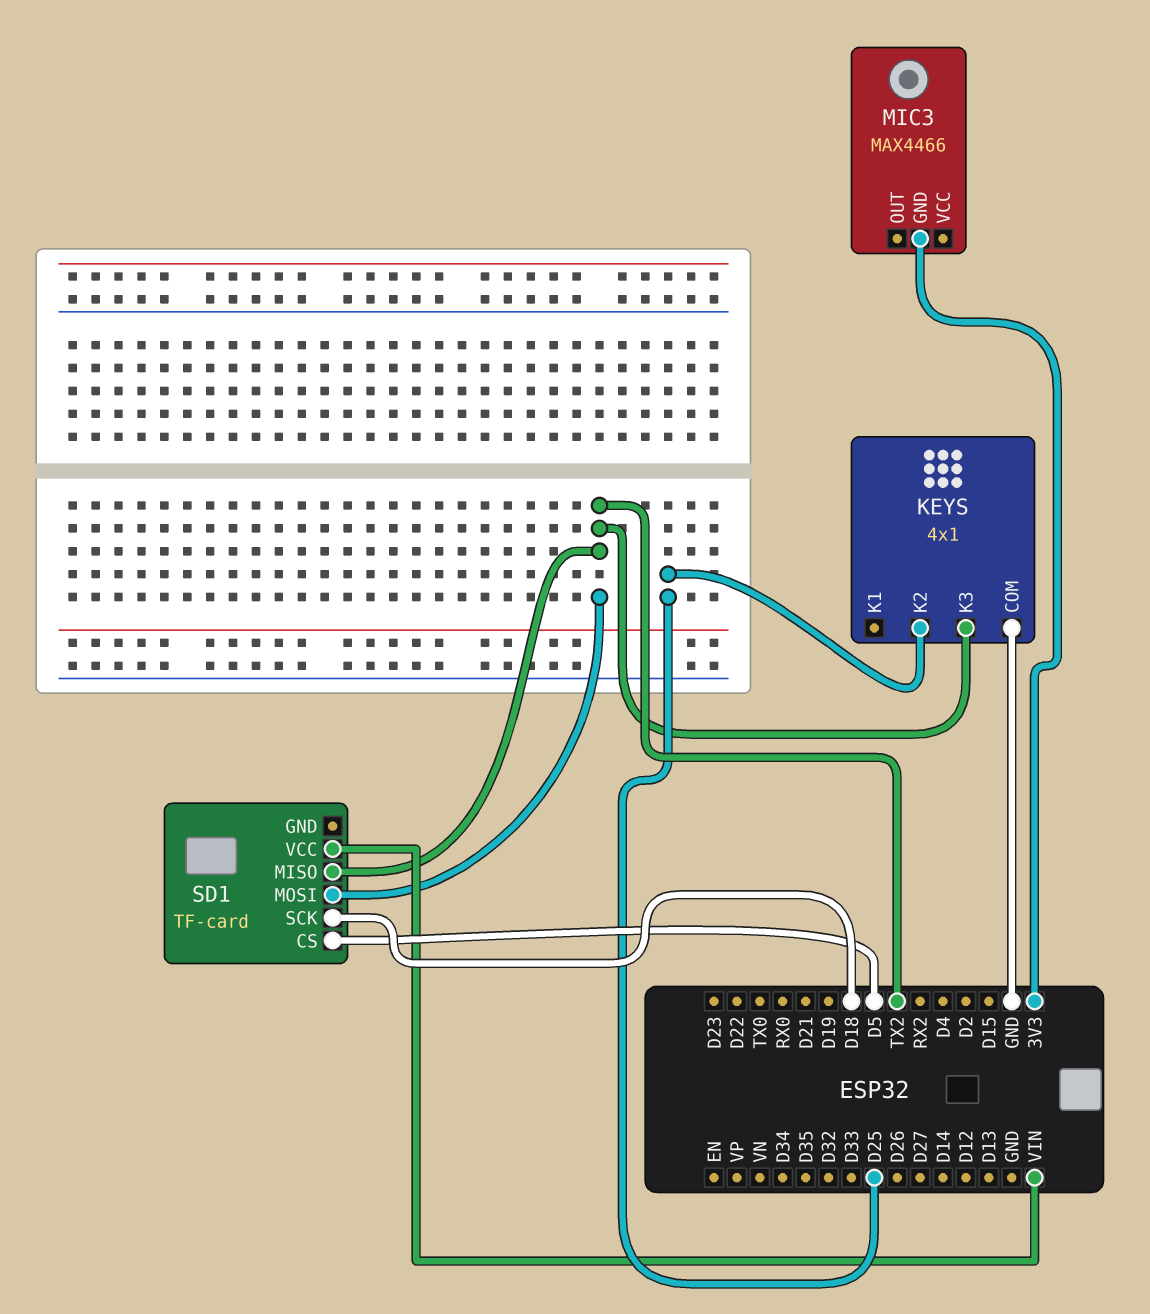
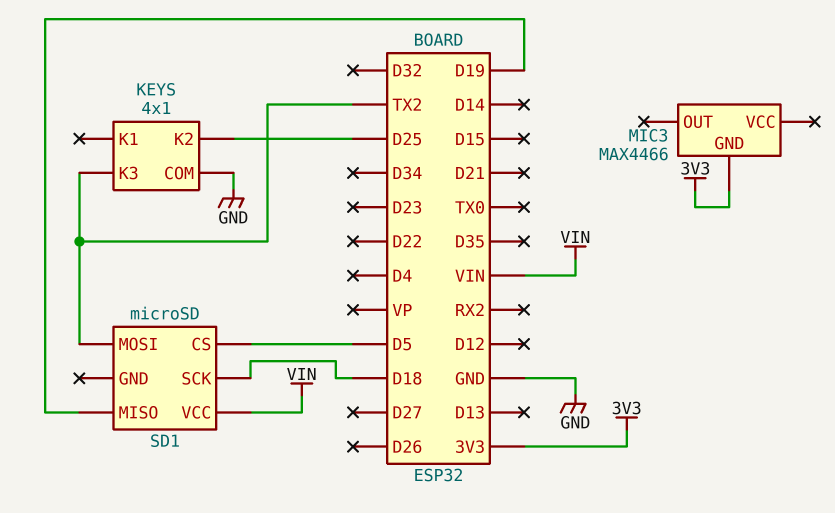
SD1: TF-card -> microSD
SD1 pin MISO: TX2 -> D19

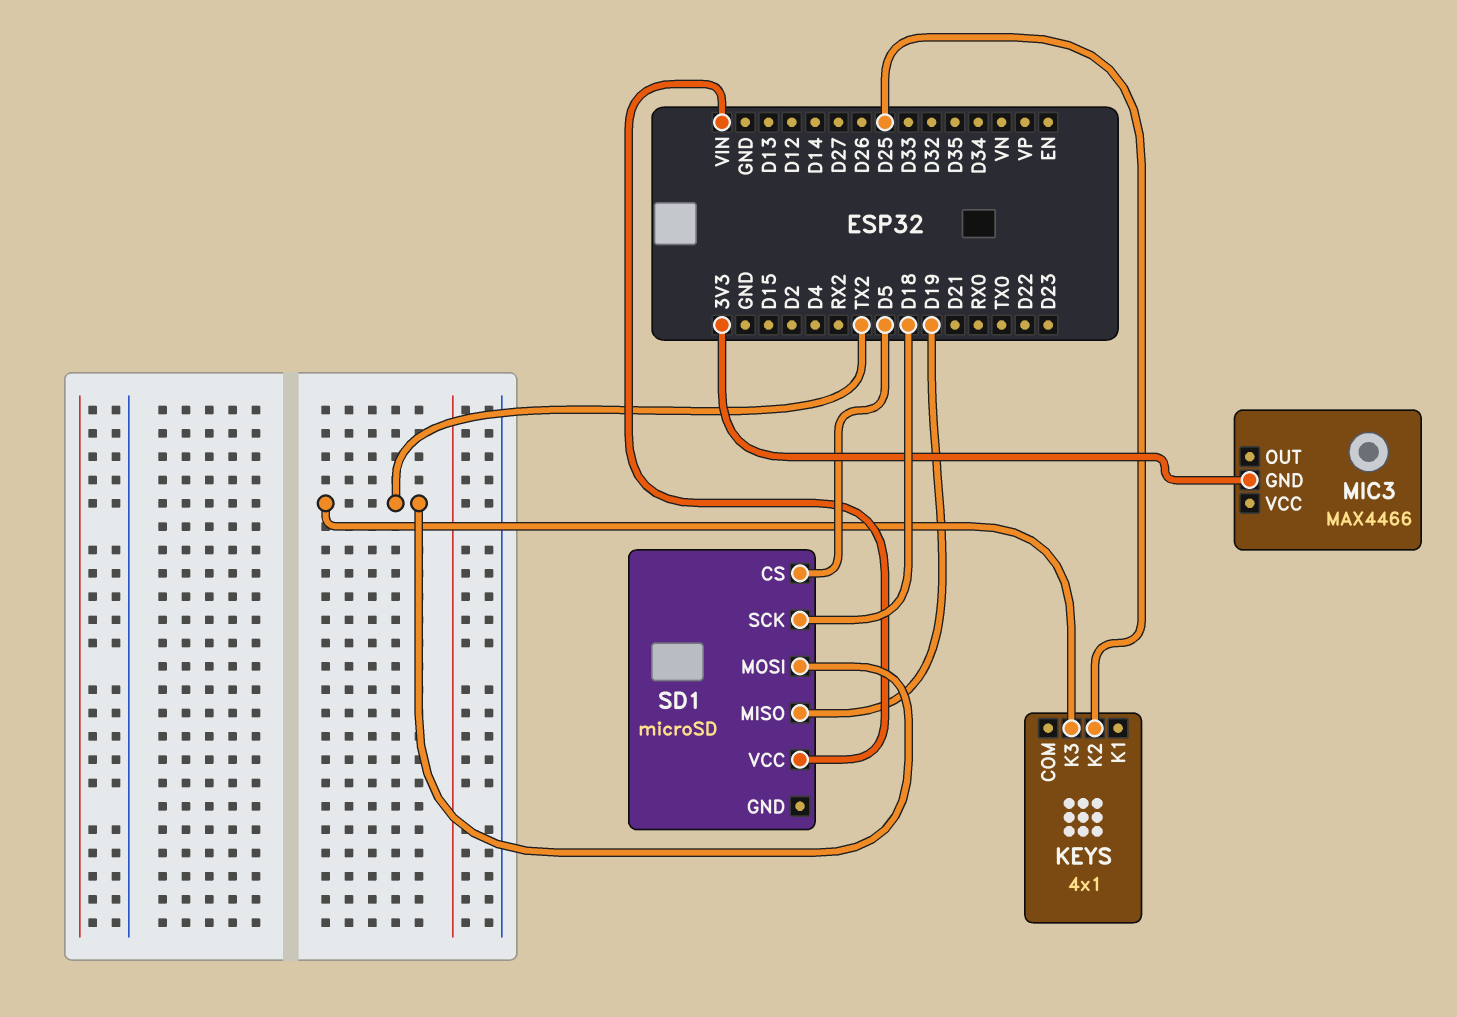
KEYS pin COM: GND -> none

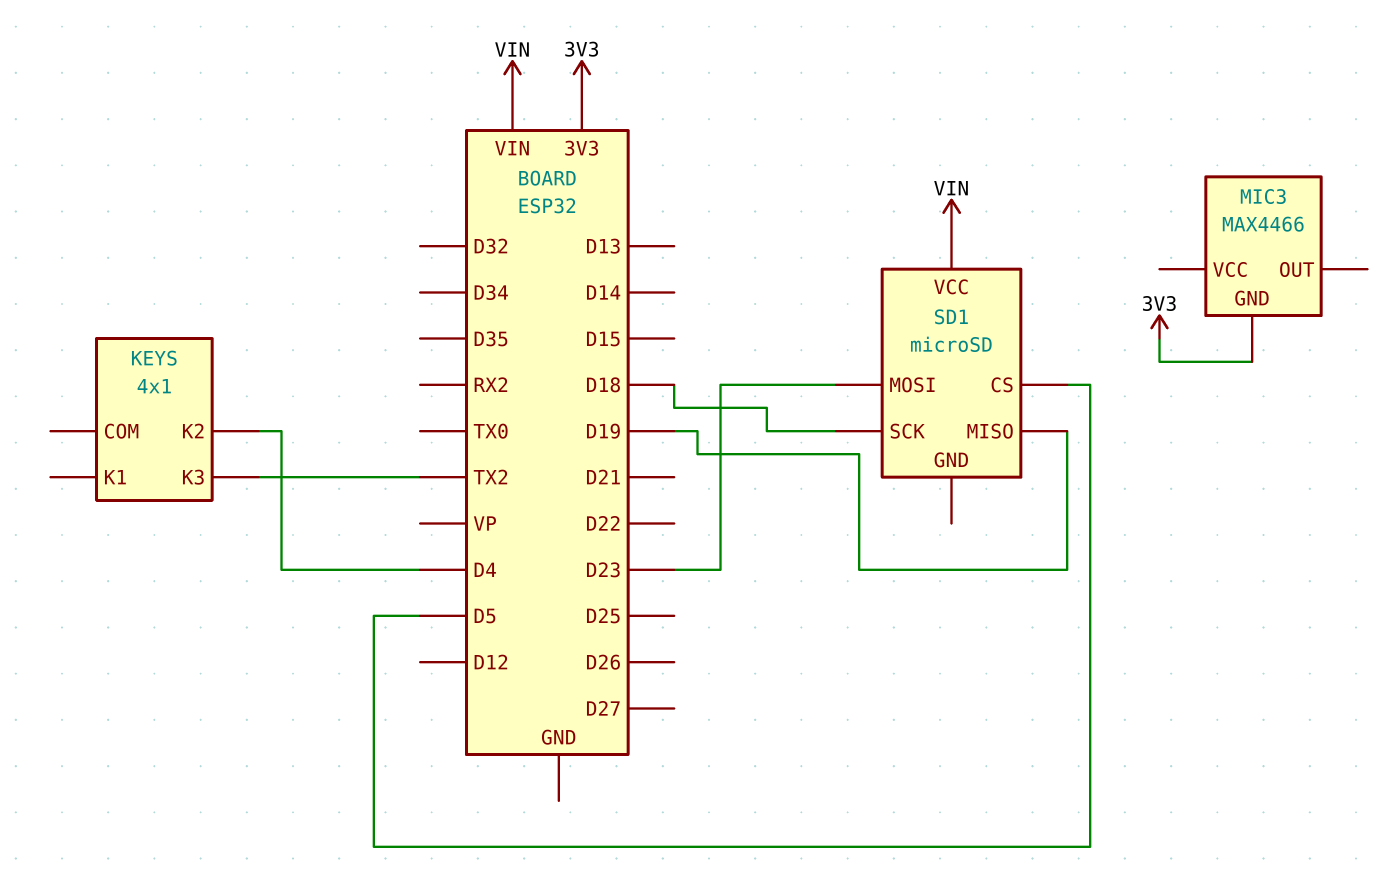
KEYS pin K2: D25 -> D4
SD1 pin MOSI: TX2 -> D23

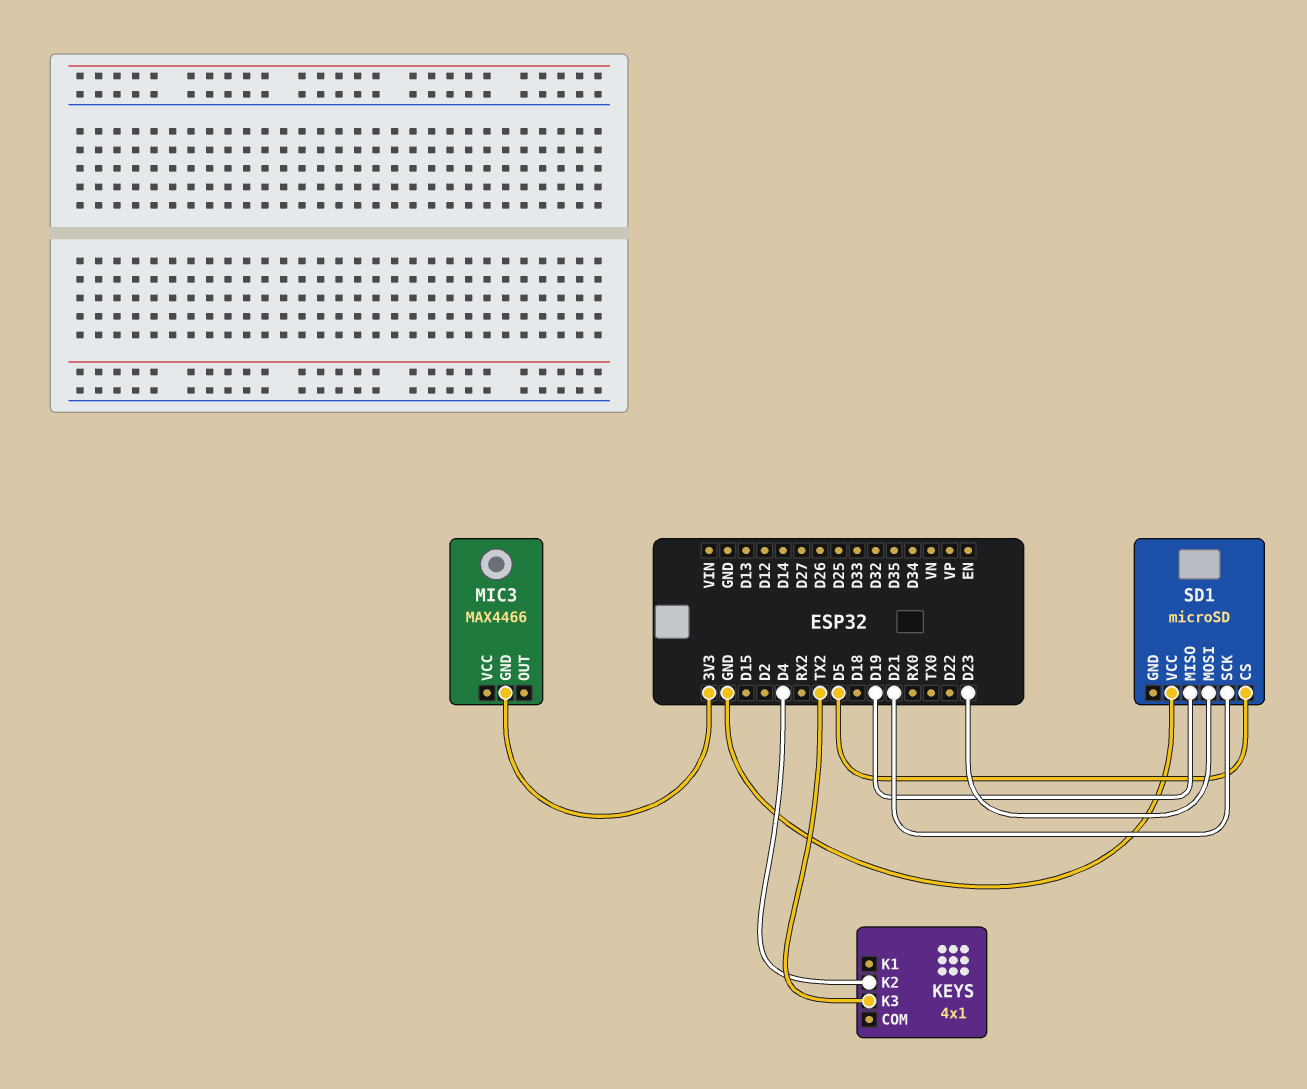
SD1 pin SCK: D18 -> D21
SD1 pin VCC: VIN -> GND

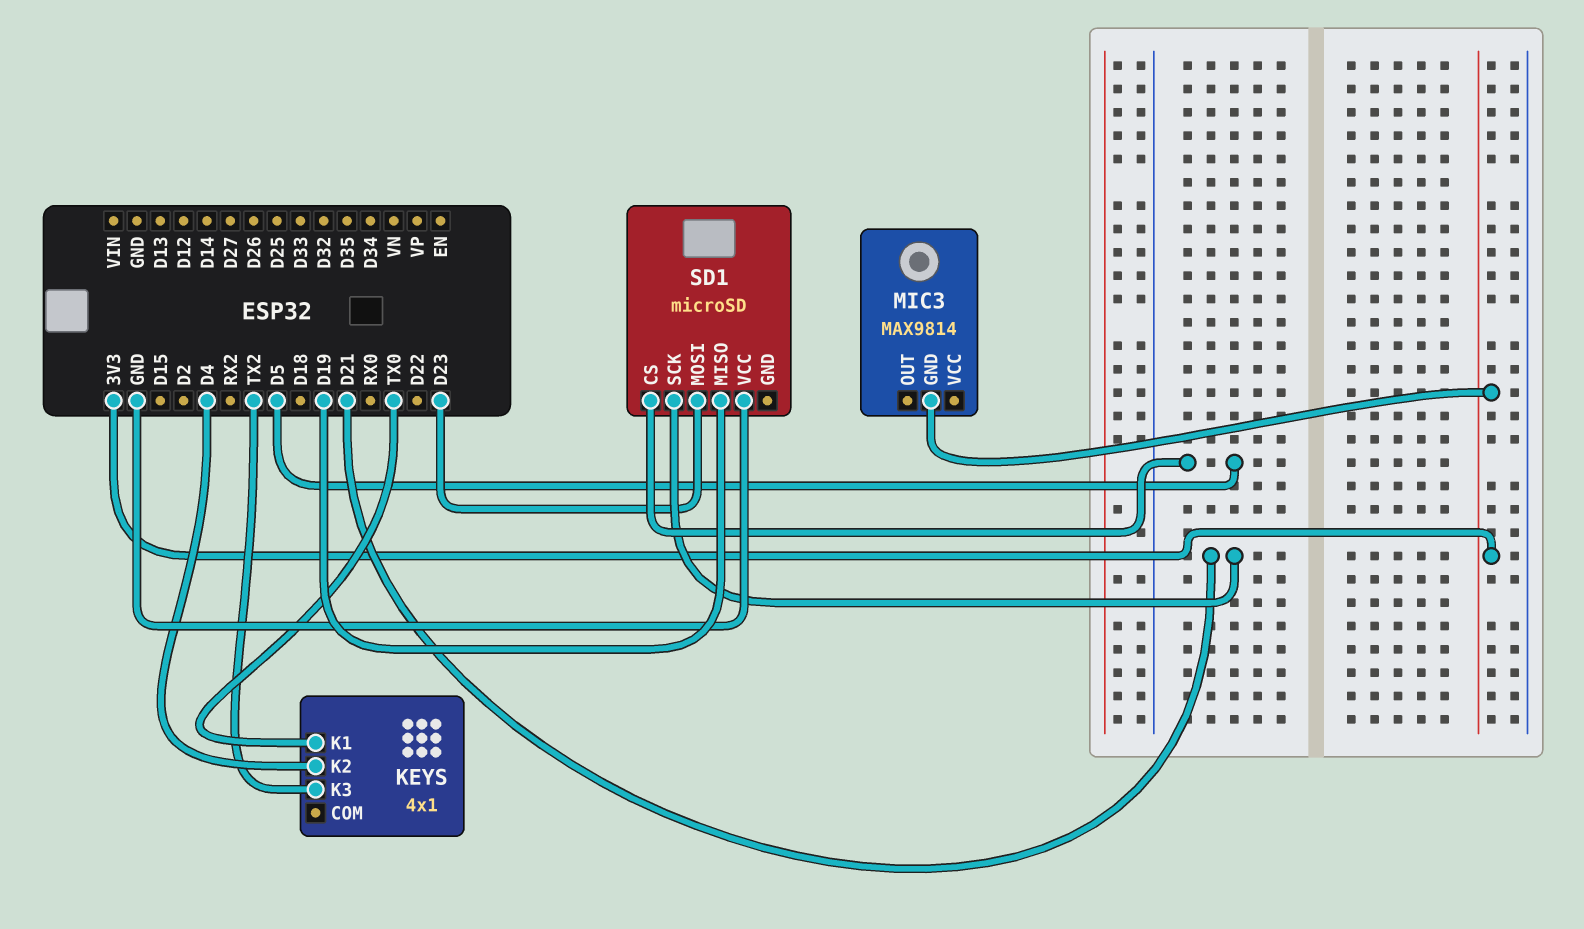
KEYS pin K1: none -> TX0
MIC3: MAX4466 -> MAX9814

